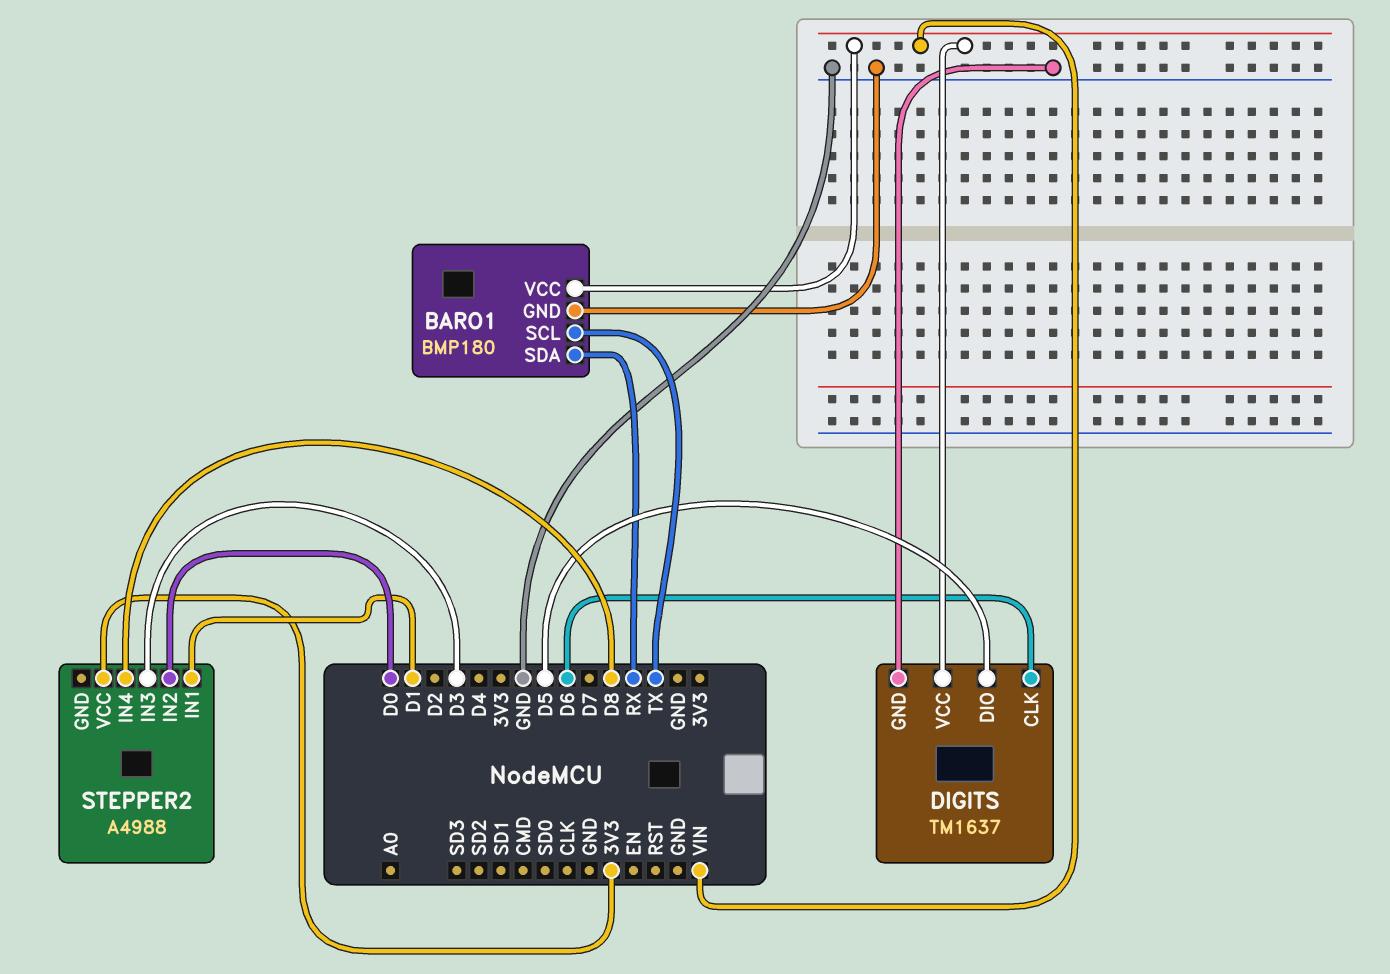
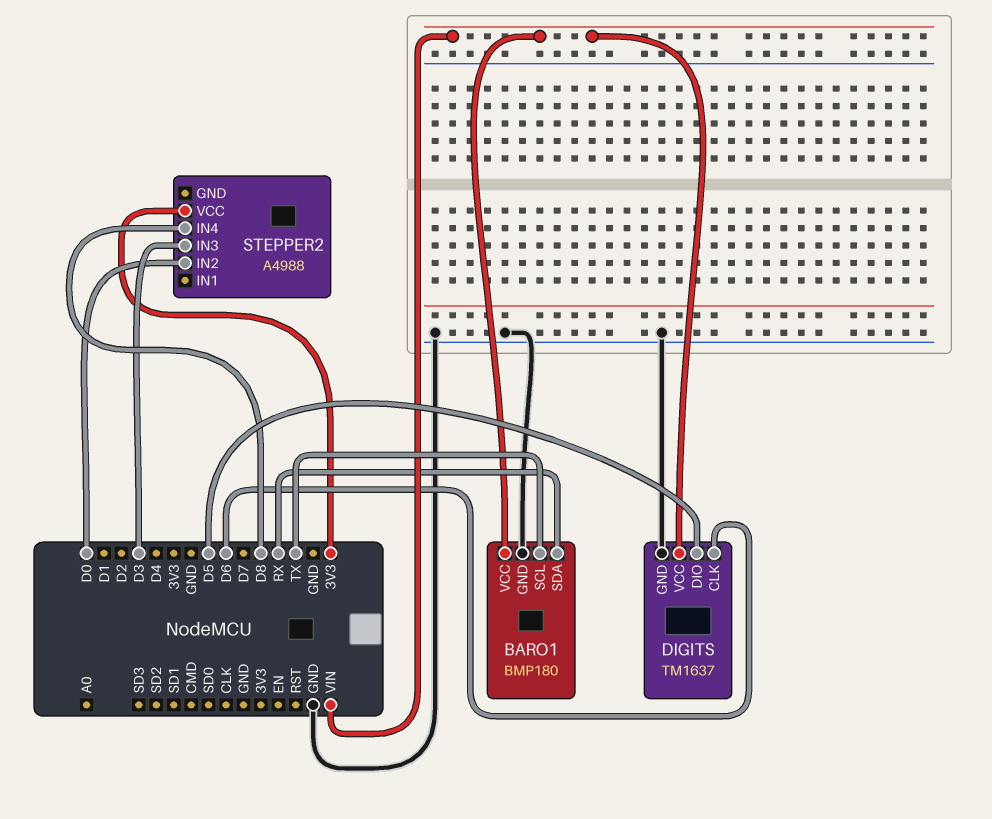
STEPPER2 pin IN1: D1 -> none

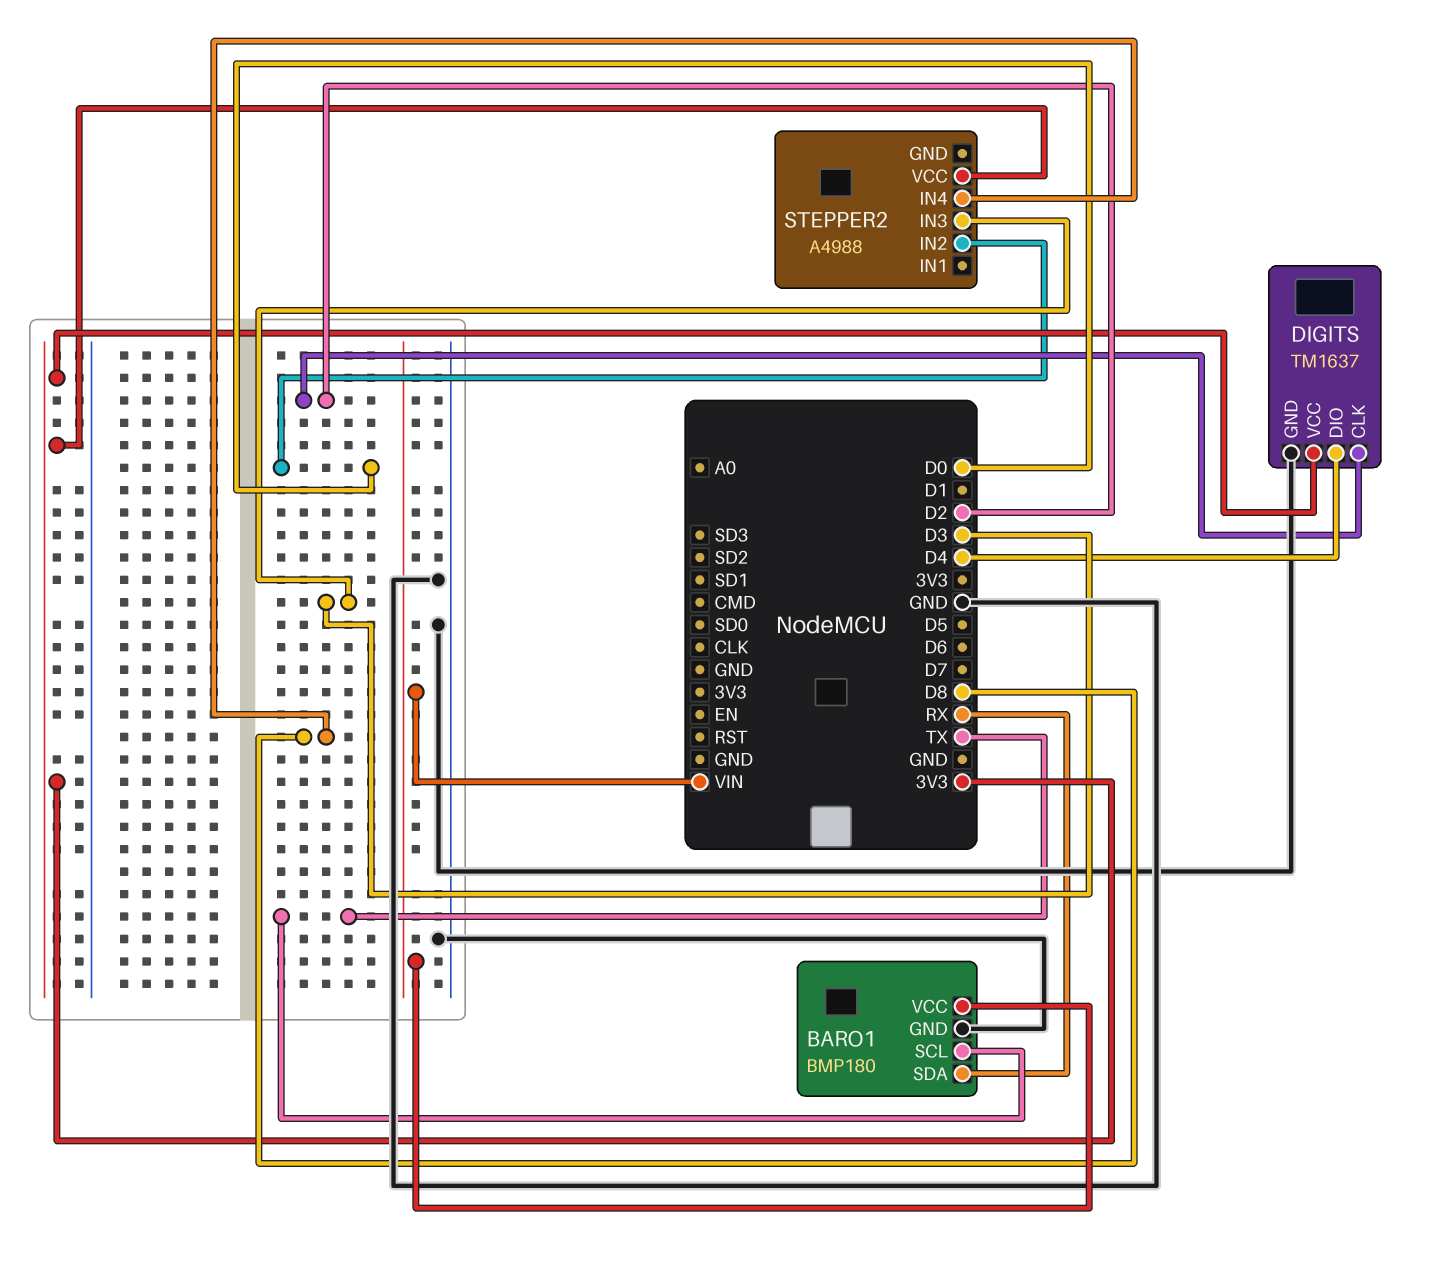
DIGITS pin CLK: D6 -> D2
DIGITS pin DIO: D5 -> D4
DIGITS pin VCC: VIN -> 3V3

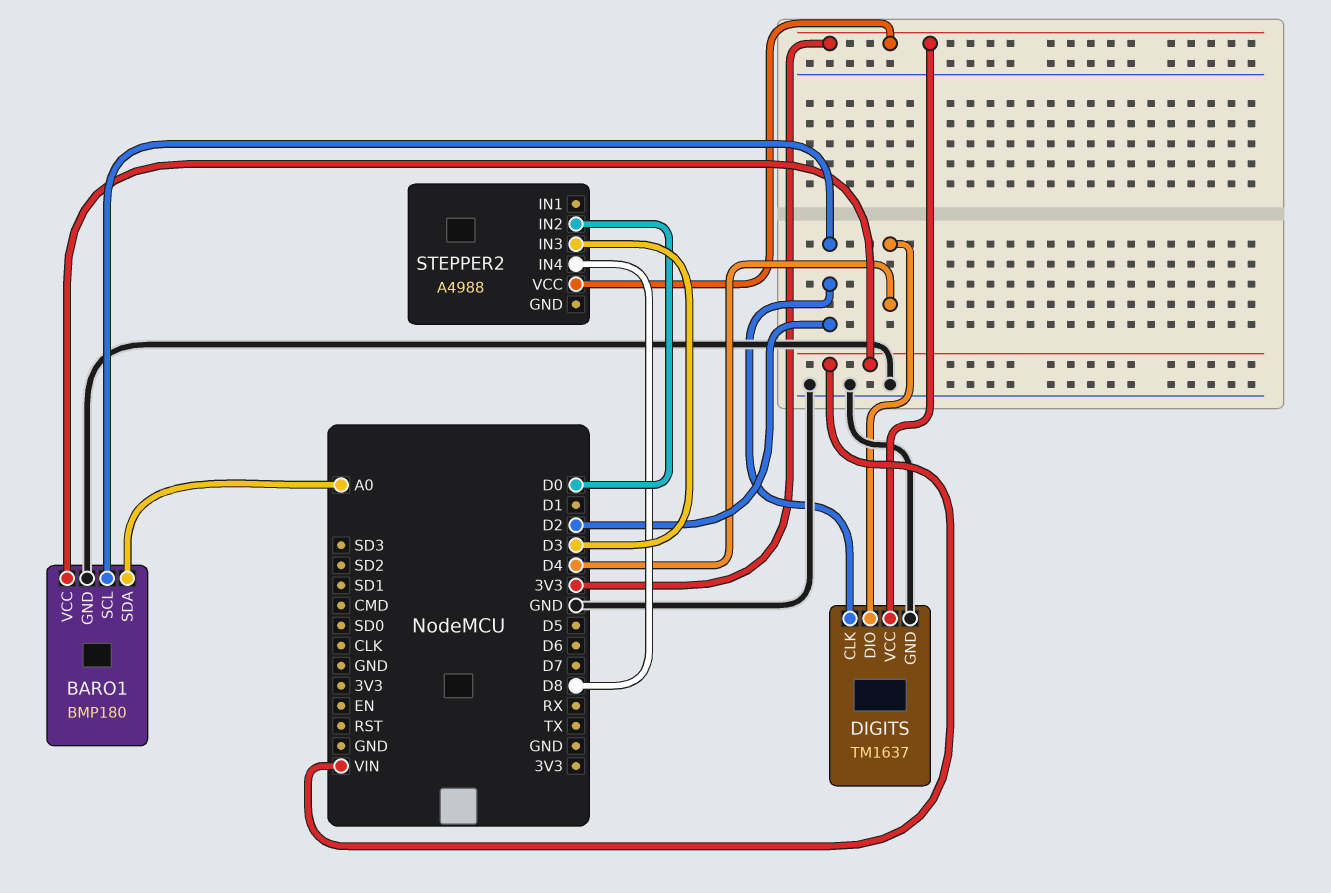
BARO1 pin SCL: TX -> D2
BARO1 pin SDA: RX -> A0

